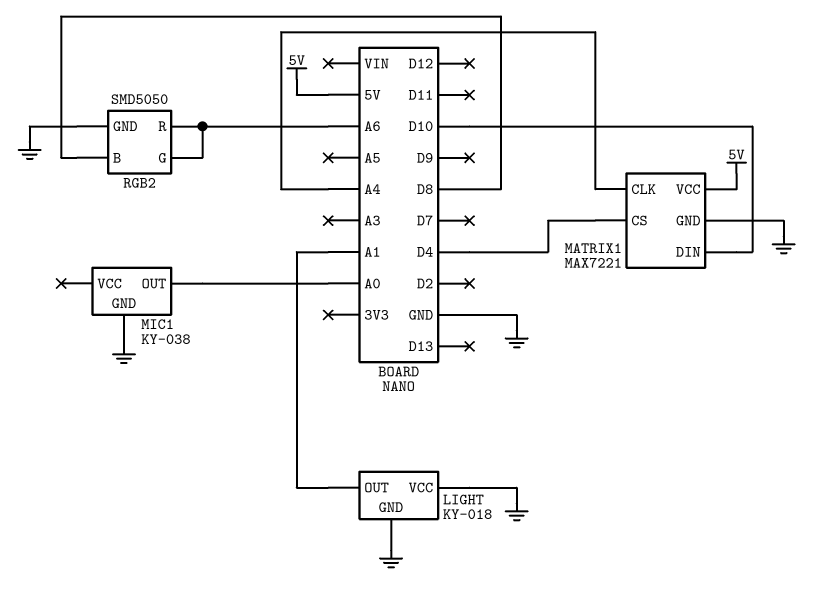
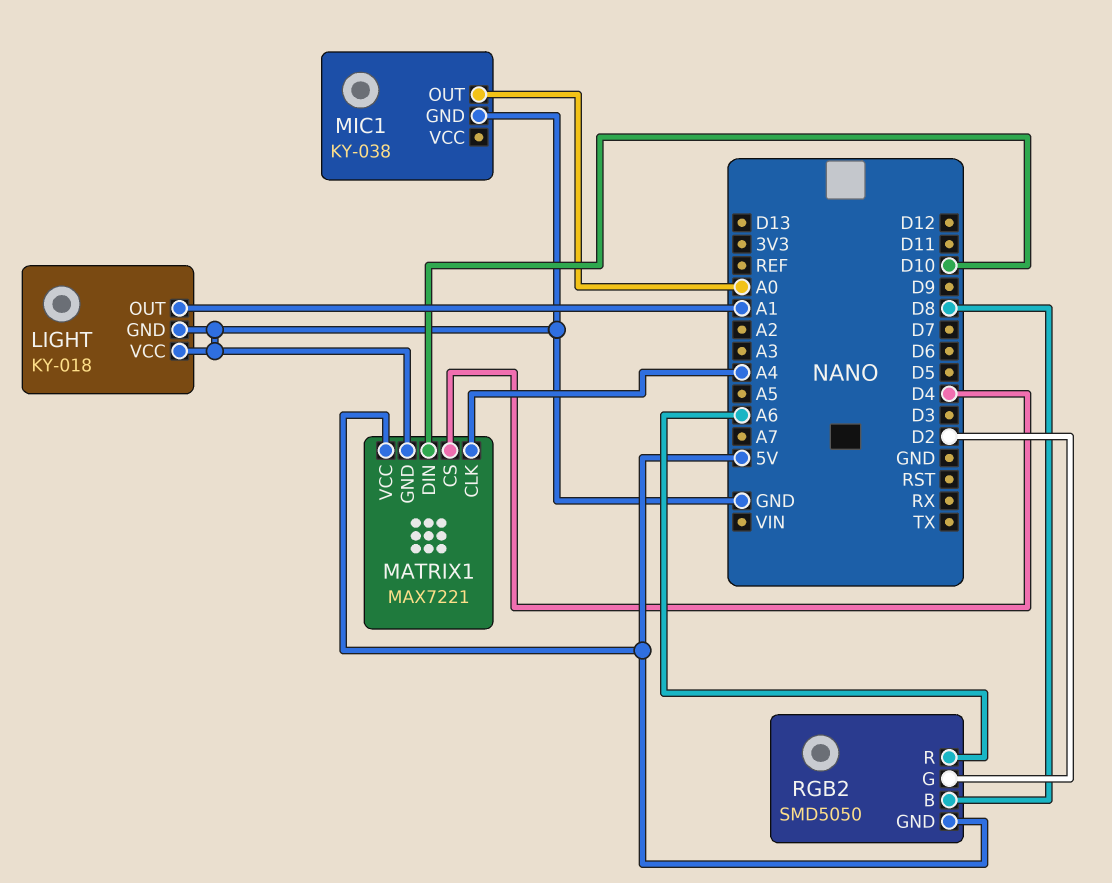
RGB2 pin G: A6 -> D2
RGB2 pin GND: GND -> 5V

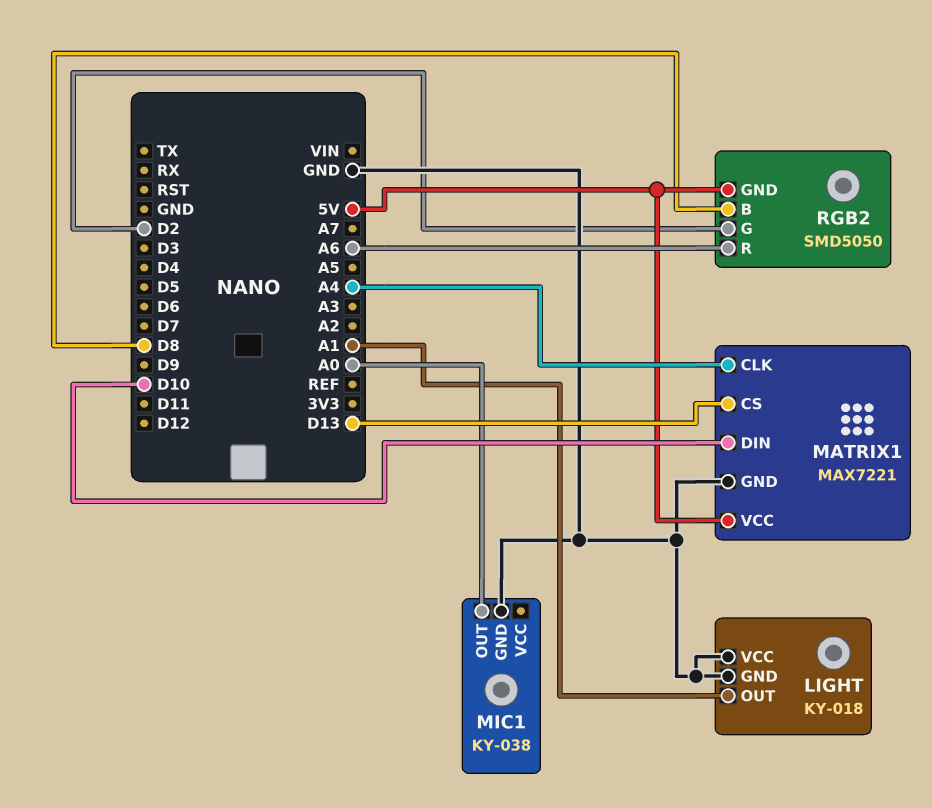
MATRIX1 pin CS: D4 -> D13

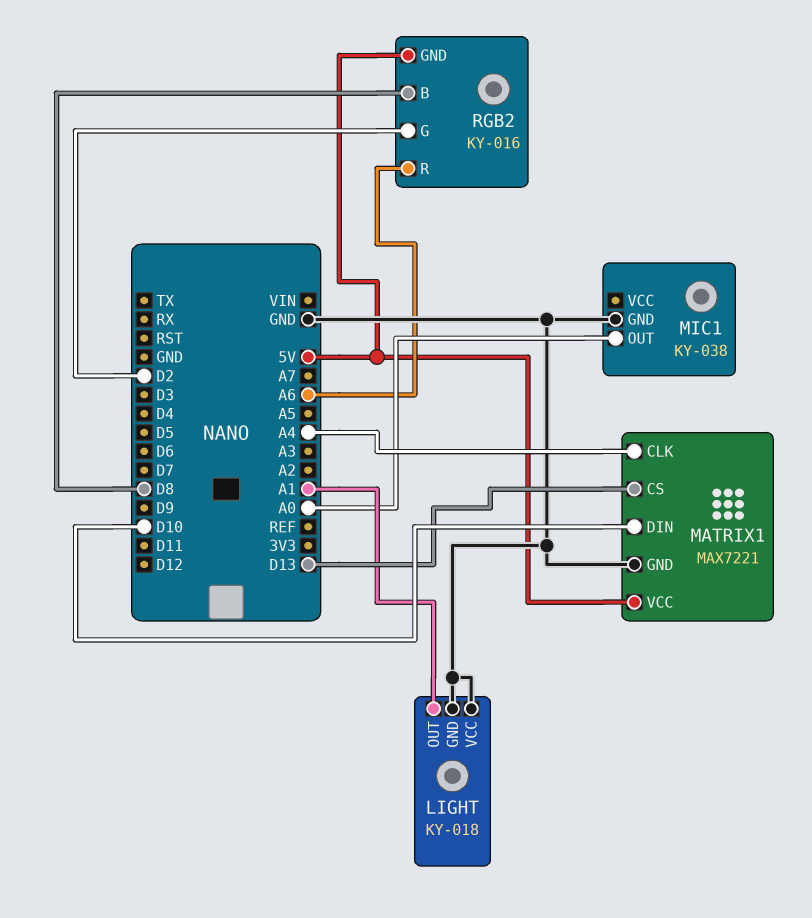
RGB2: SMD5050 -> KY-016

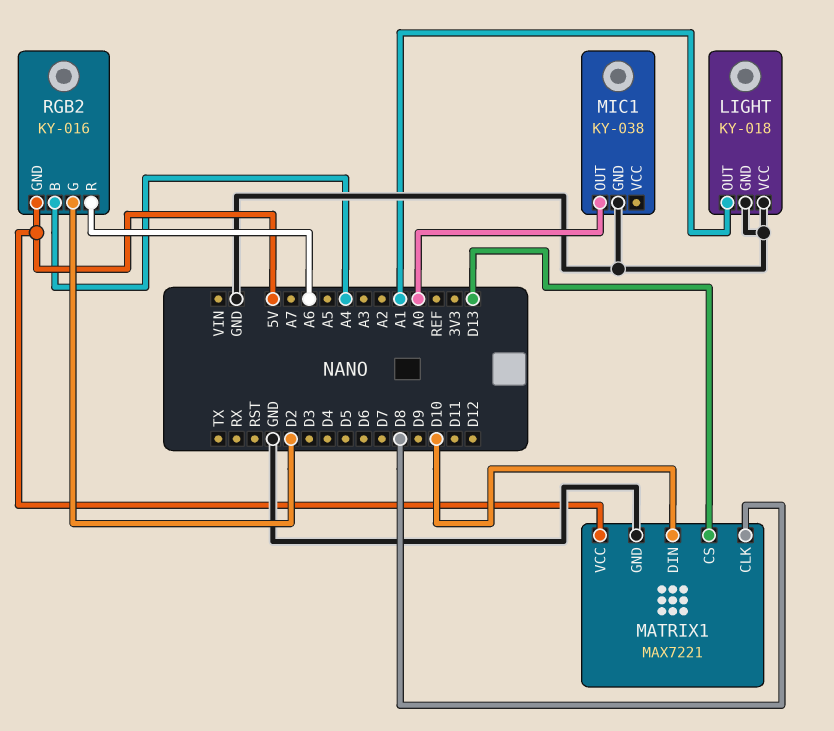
MATRIX1 pin CLK: A4 -> D8
RGB2 pin B: D8 -> A4

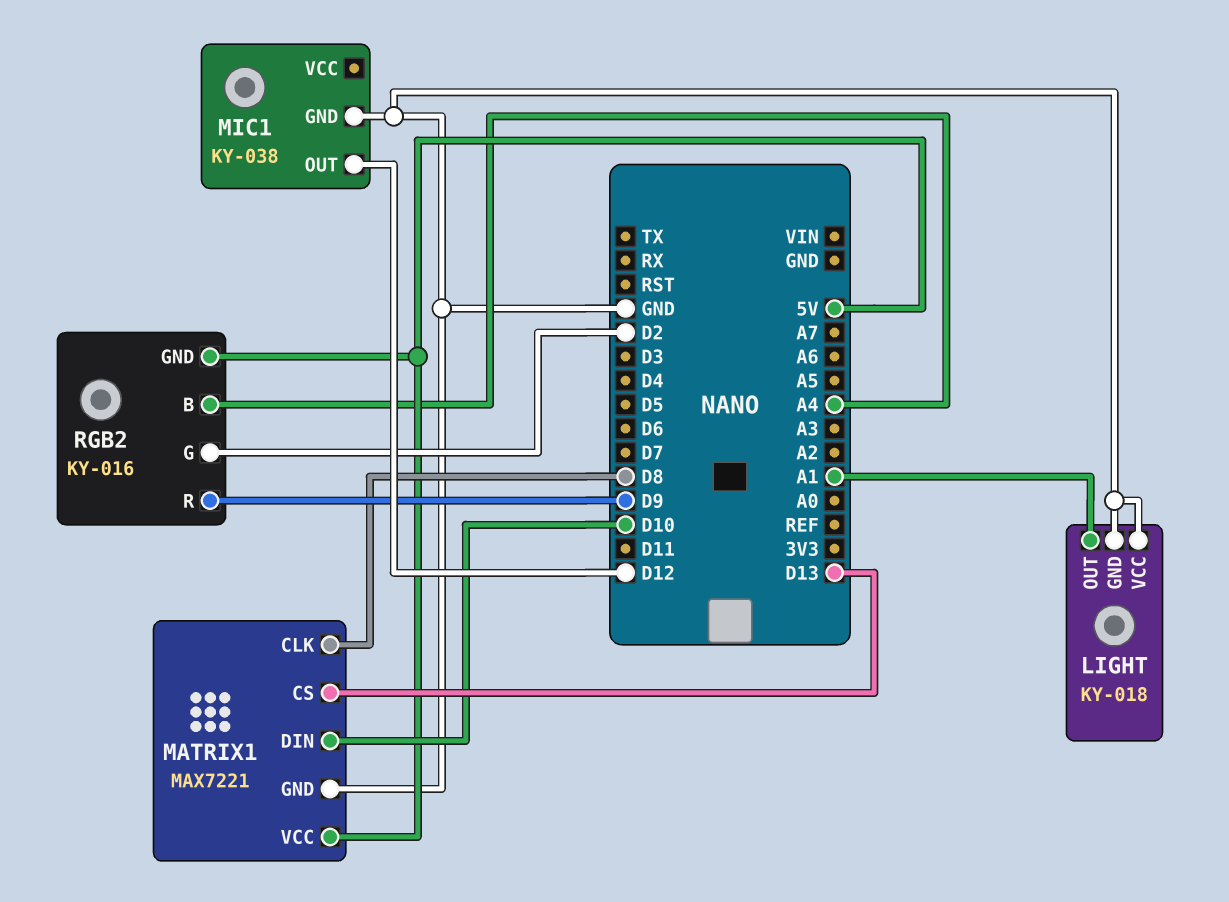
MIC1 pin OUT: A0 -> D12
RGB2 pin R: A6 -> D9

